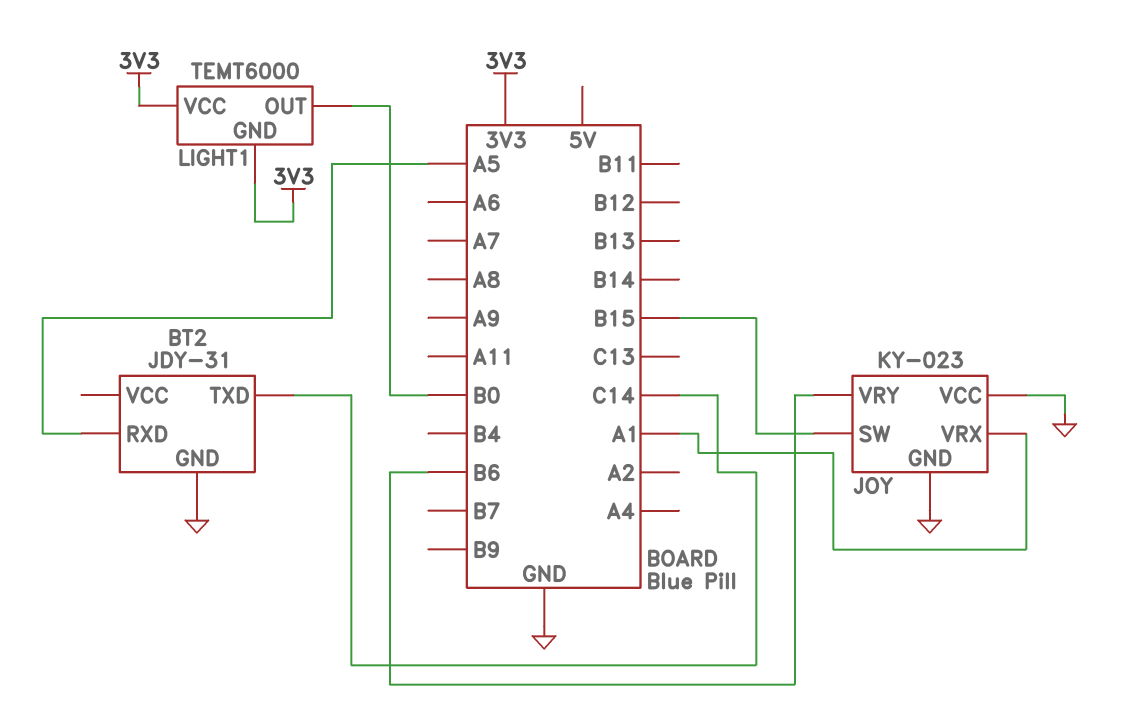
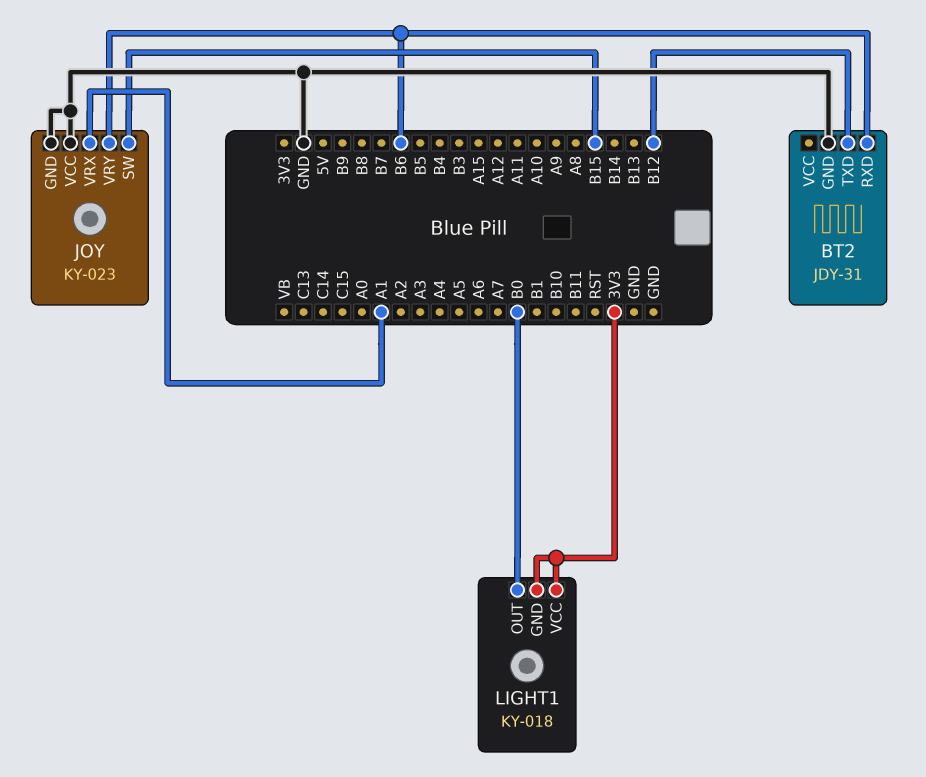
BT2 pin RXD: A5 -> B6
BT2 pin TXD: C14 -> B12
LIGHT1: TEMT6000 -> KY-018

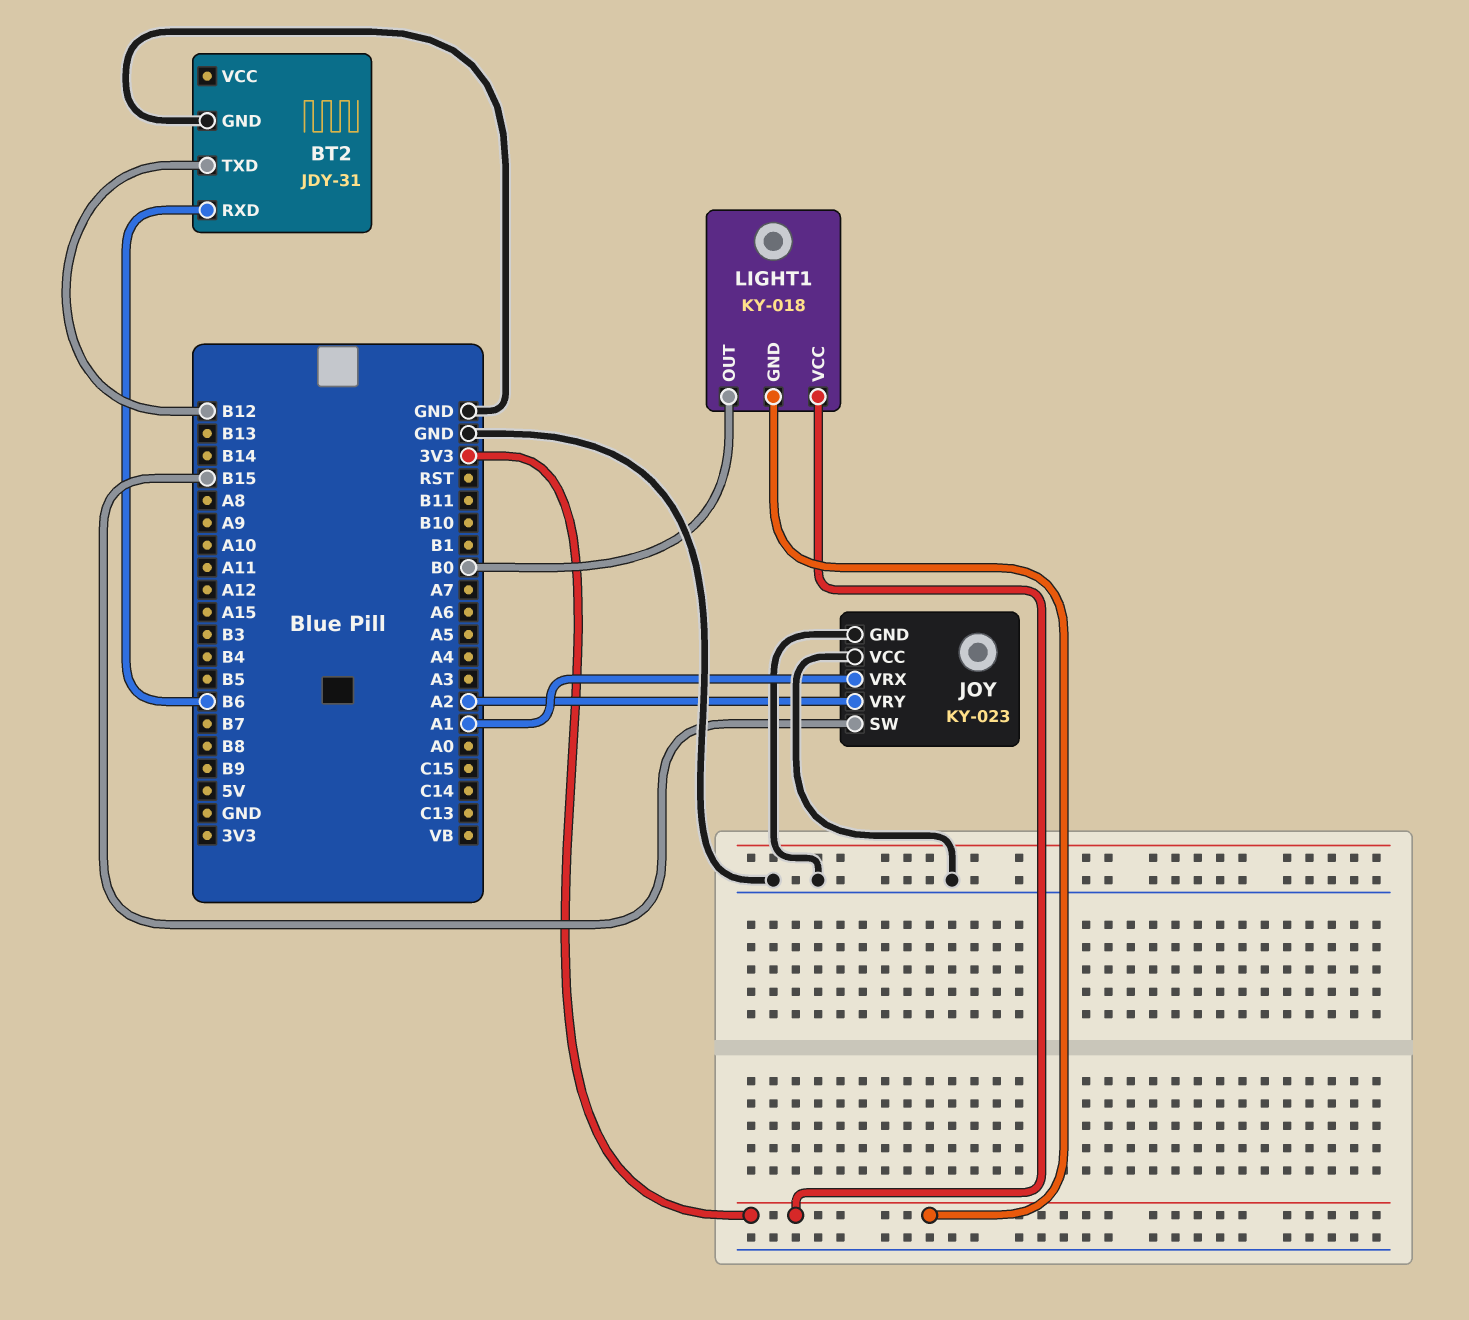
JOY pin VRY: B6 -> A2

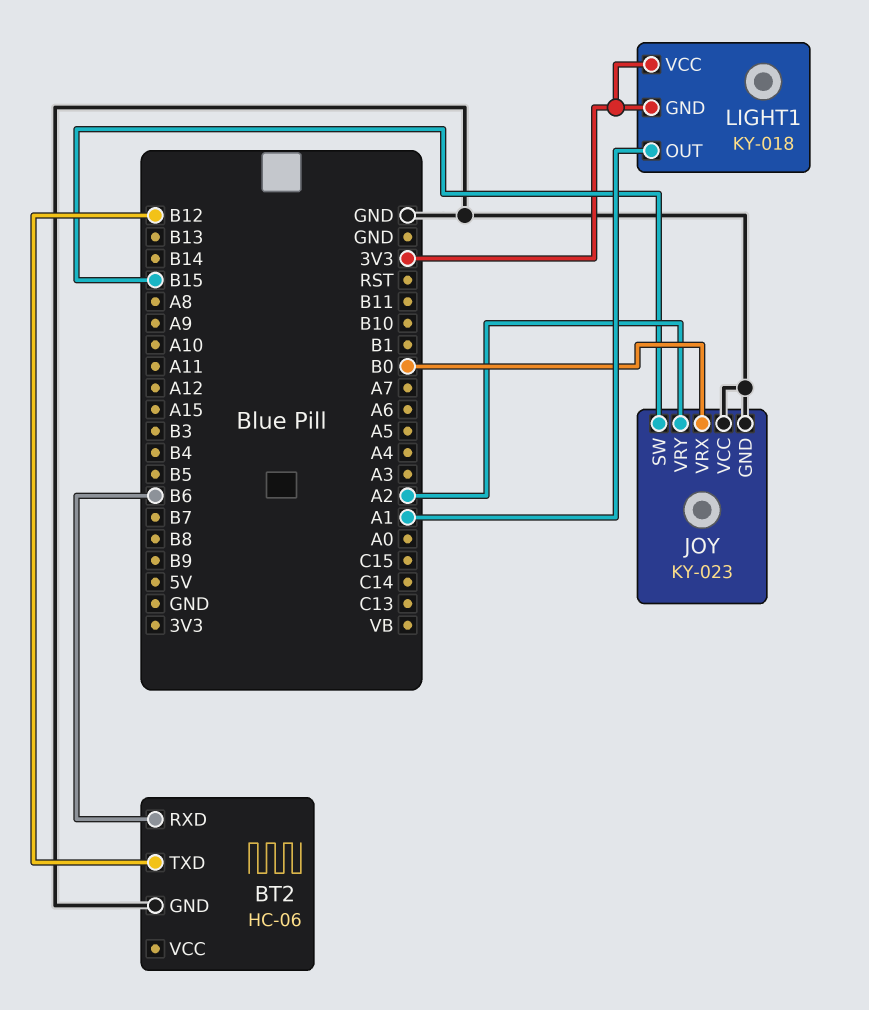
BT2: JDY-31 -> HC-06
JOY pin VRX: A1 -> B0
LIGHT1 pin OUT: B0 -> A1

